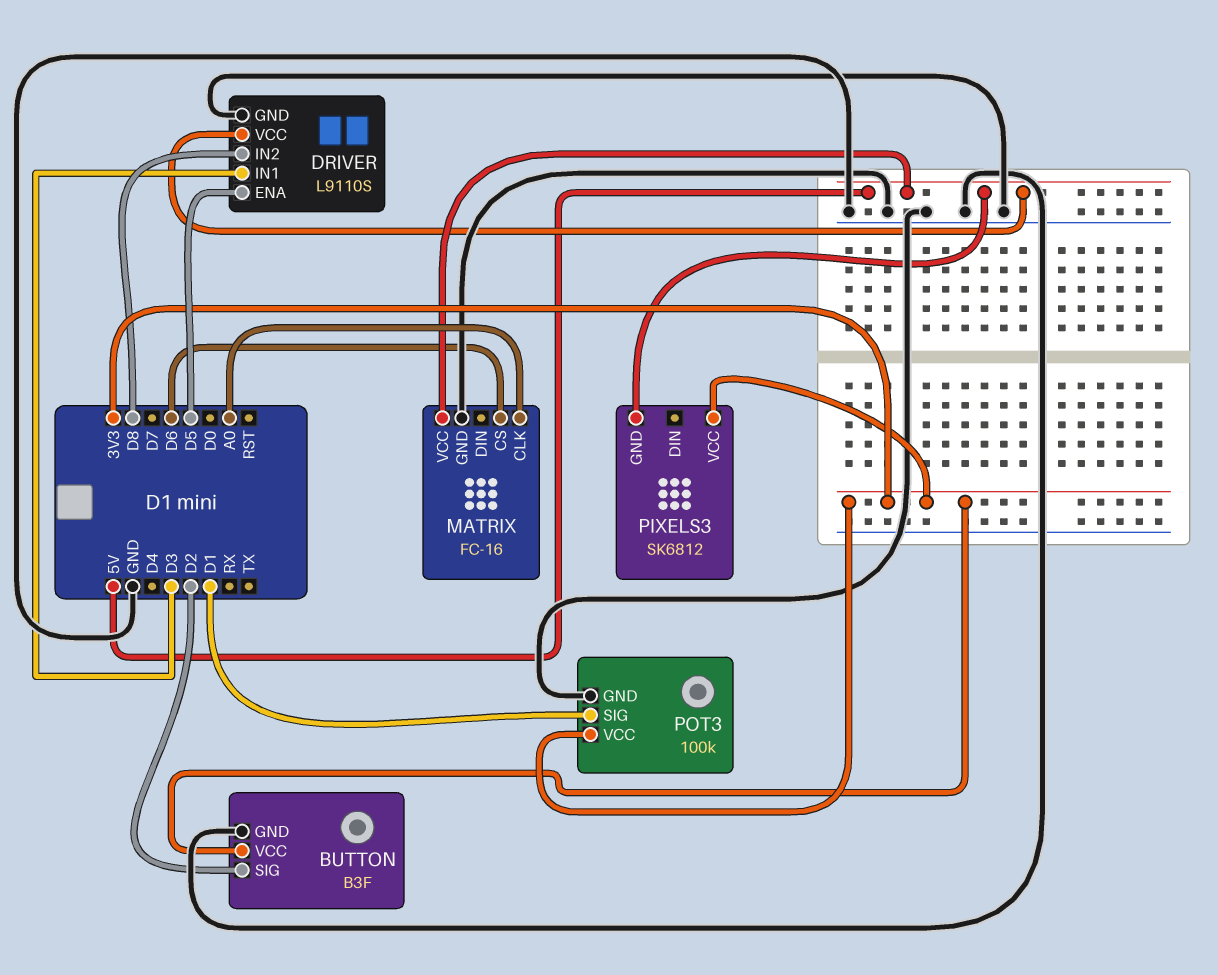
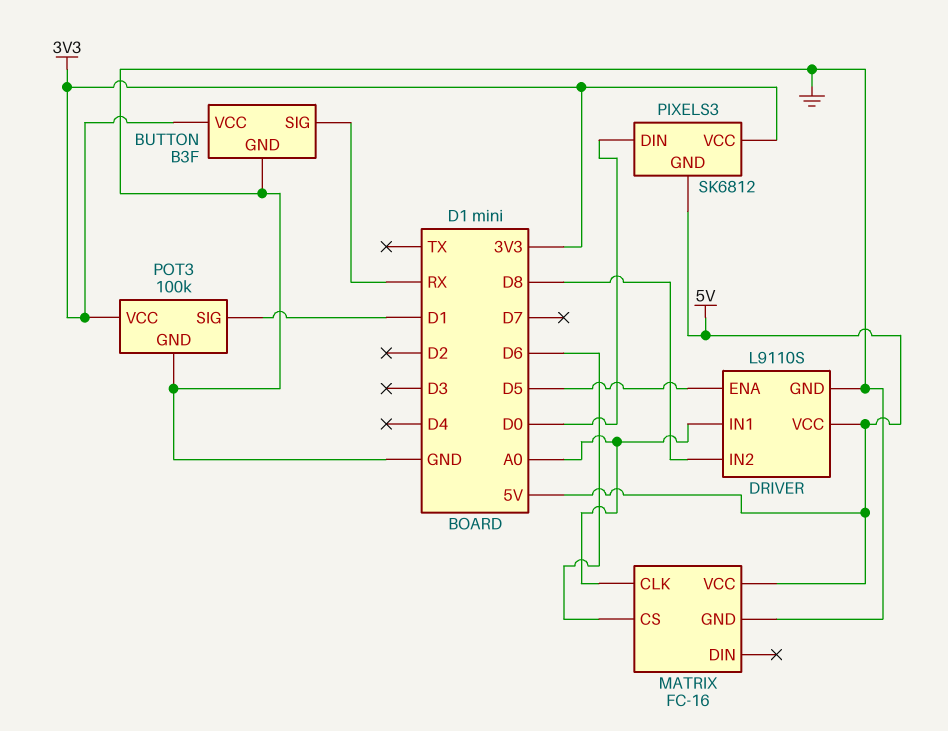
BUTTON pin SIG: D2 -> RX
DRIVER pin IN1: D3 -> A0
PIXELS3 pin DIN: none -> D0

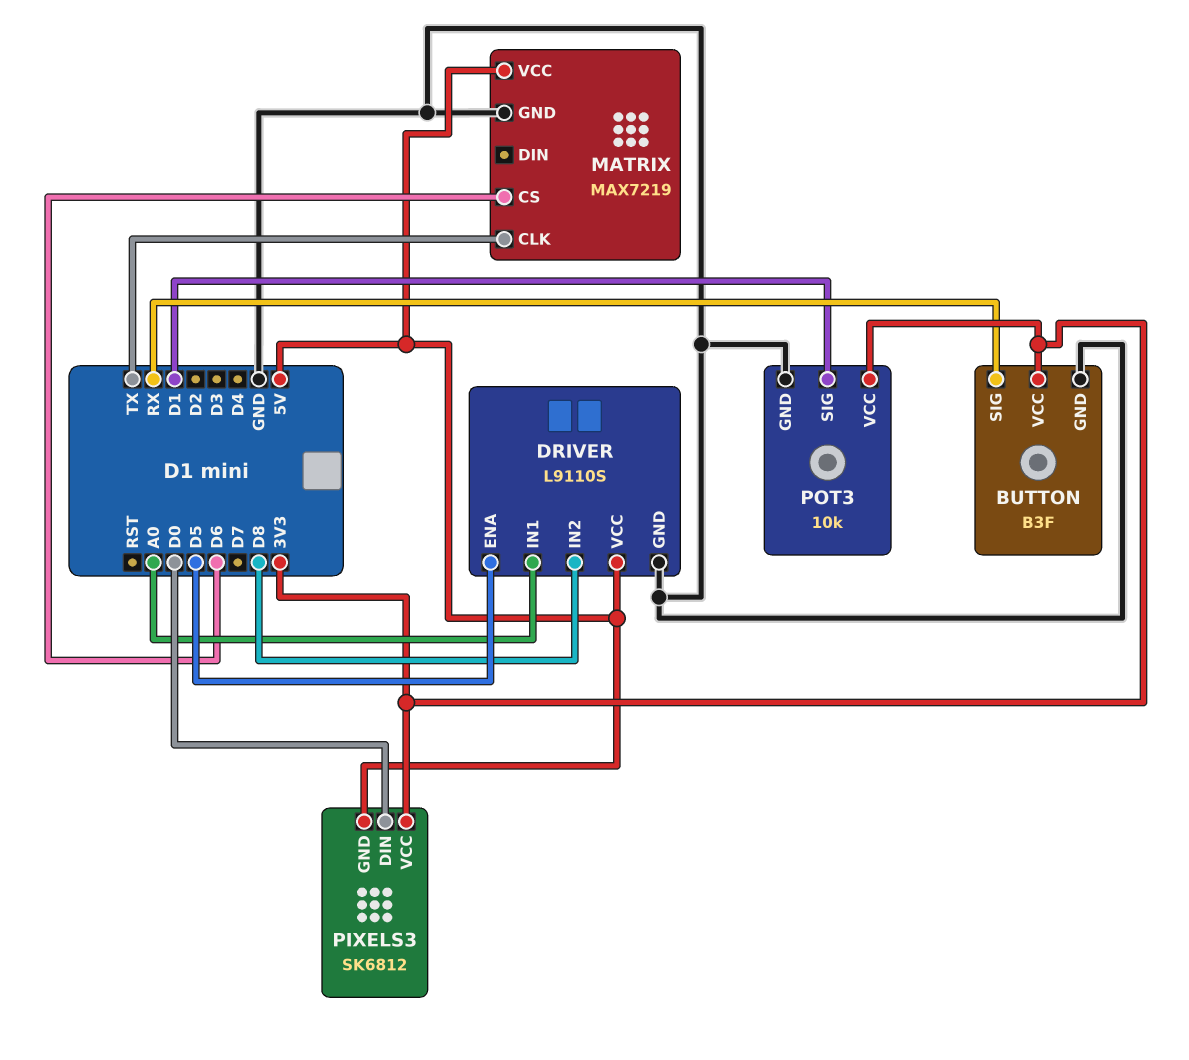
MATRIX: FC-16 -> MAX7219
MATRIX pin CLK: A0 -> TX
POT3: 100k -> 10k

